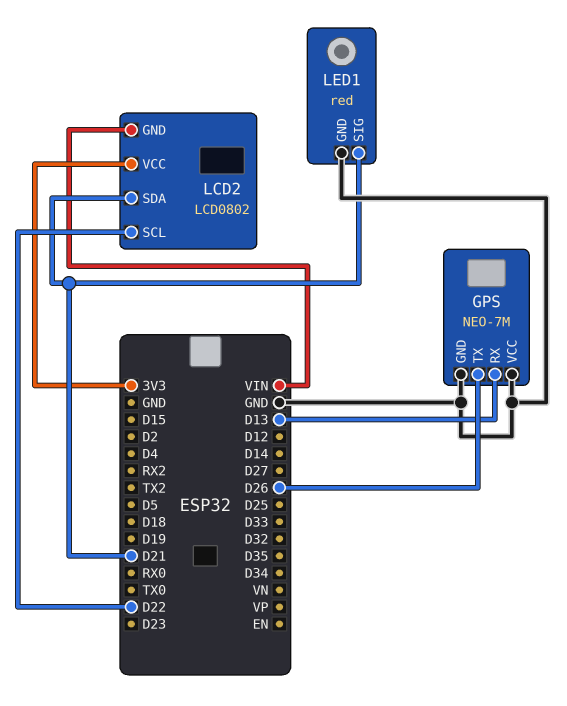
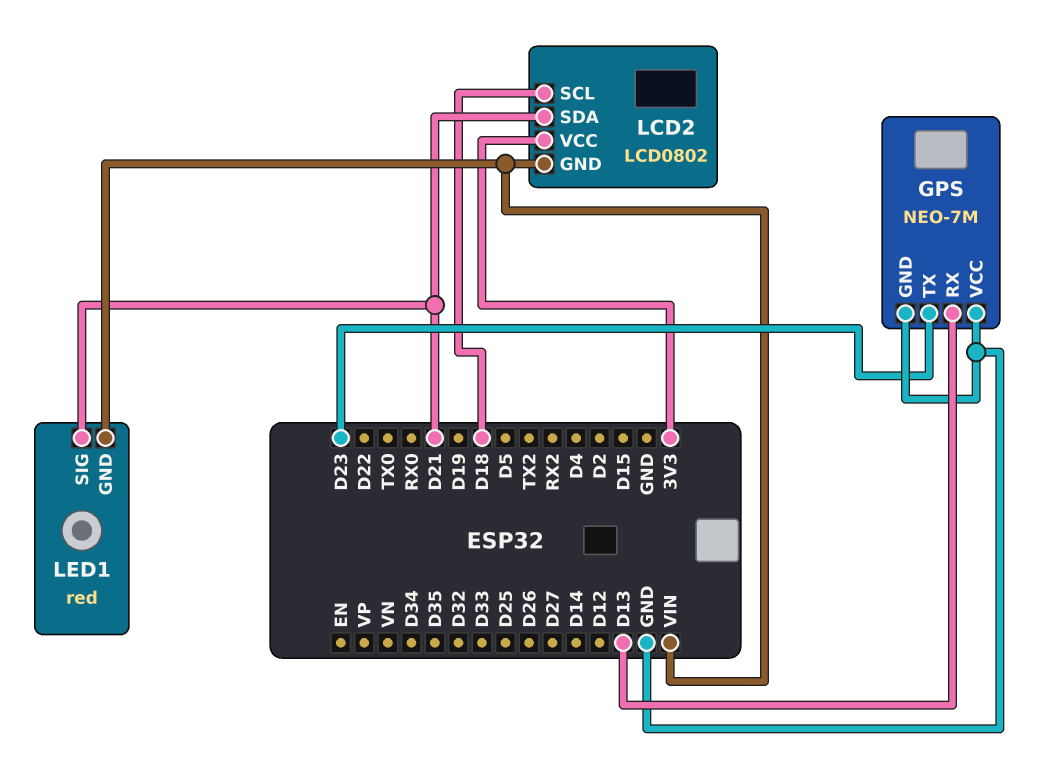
GPS pin TX: D26 -> D23
LCD2 pin SCL: D22 -> D18
LED1 pin GND: GND -> VIN

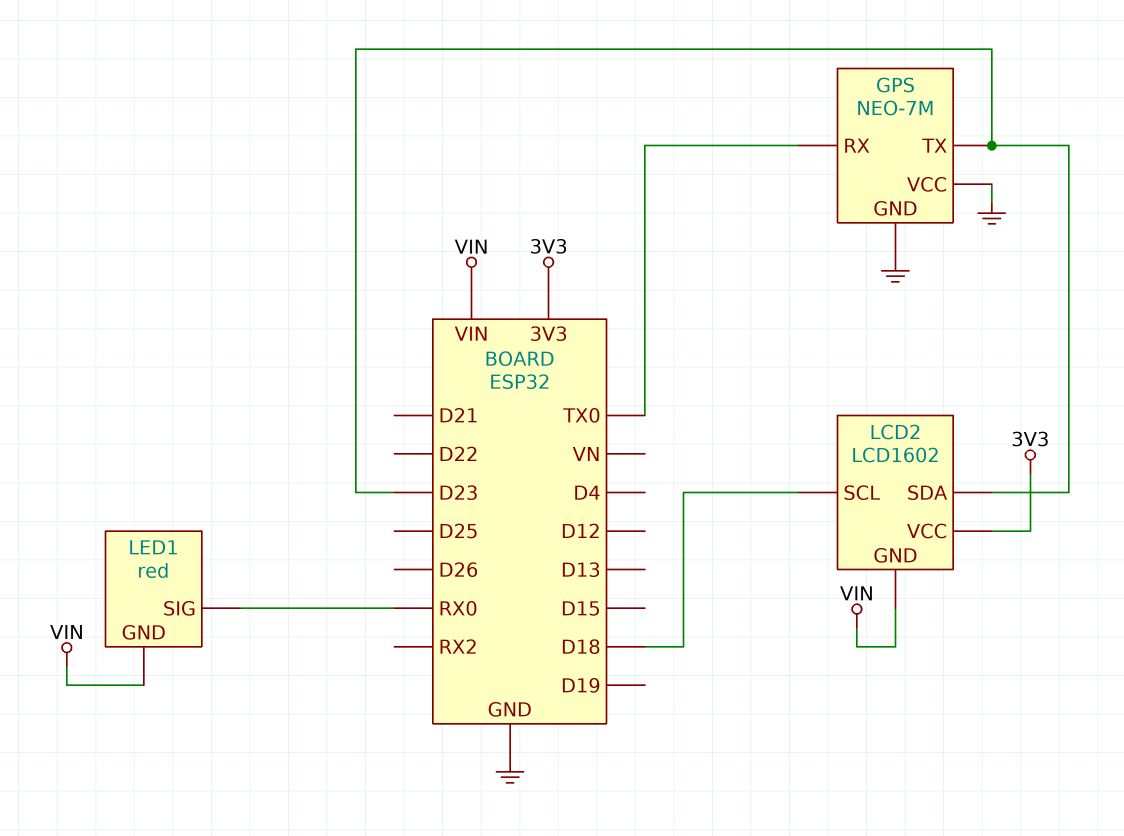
GPS pin RX: D13 -> TX0
LCD2: LCD0802 -> LCD1602
LCD2 pin SDA: D21 -> D23
LED1 pin SIG: D21 -> RX0

